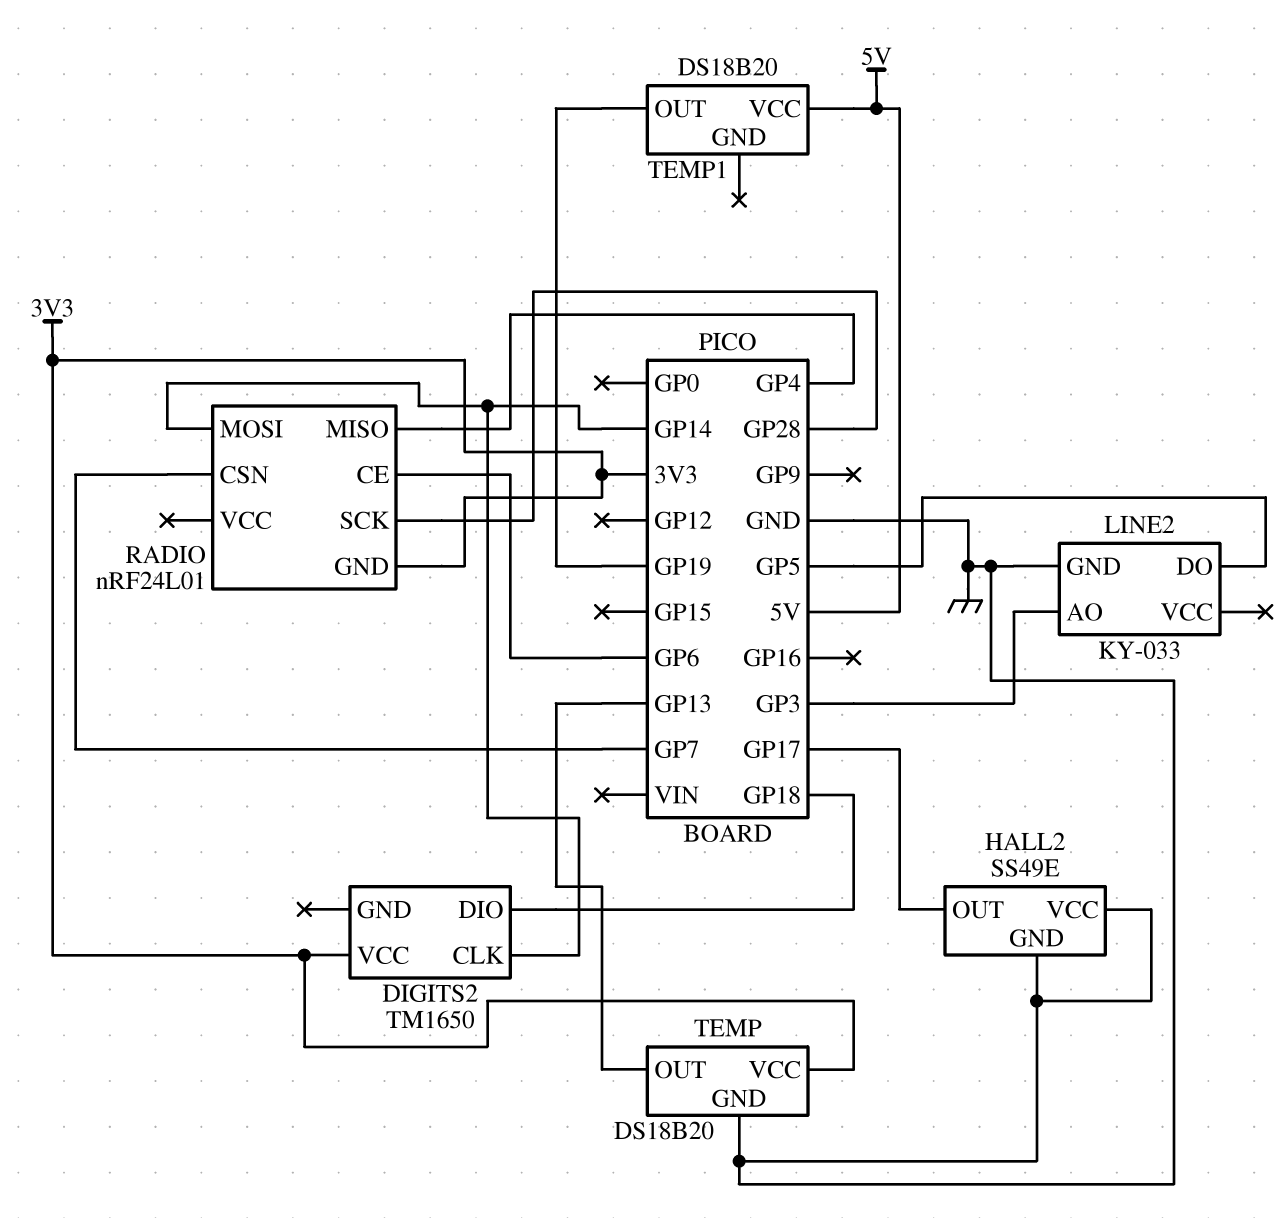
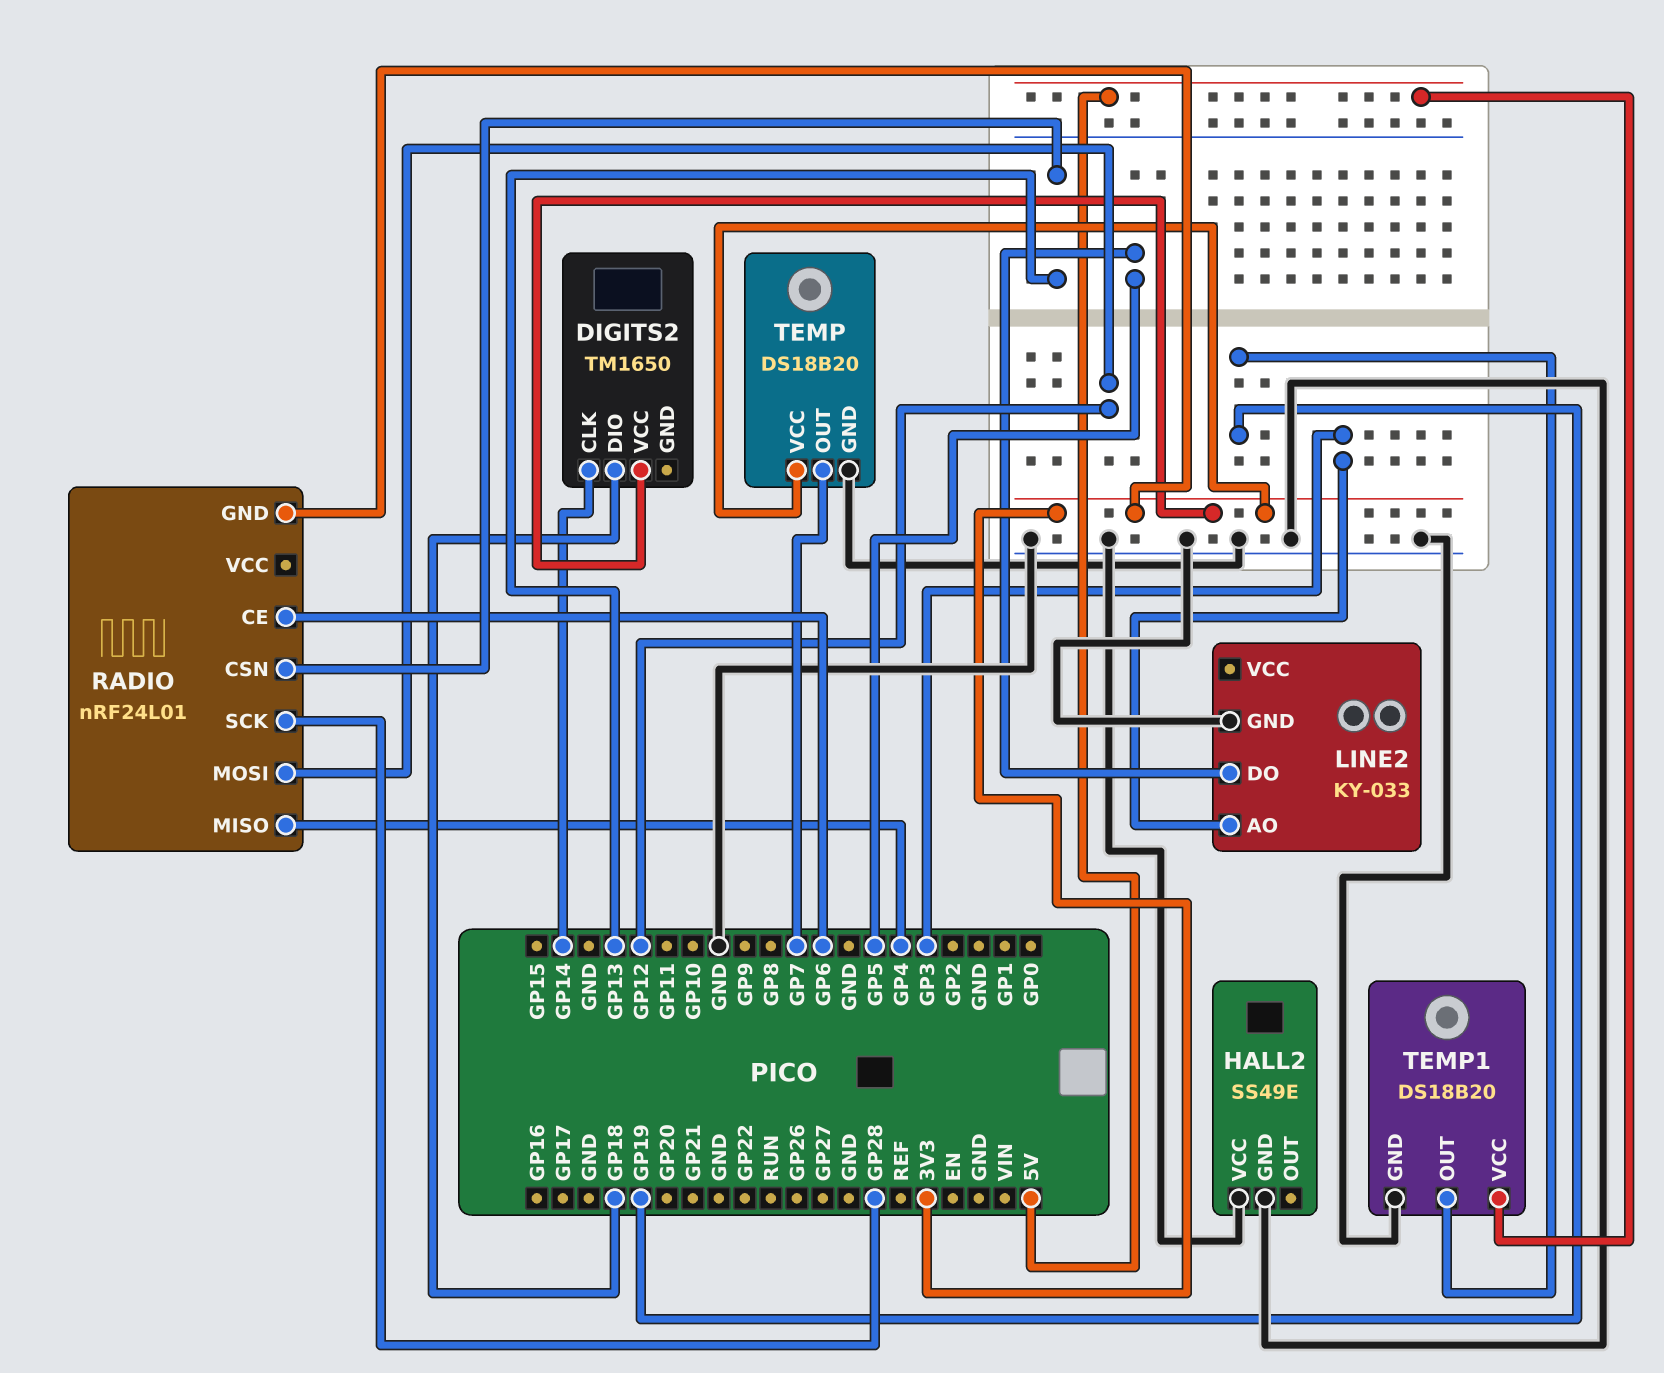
HALL2 pin OUT: GP17 -> none
RADIO pin CSN: GP7 -> GP13
RADIO pin MOSI: GP14 -> GP12
TEMP pin OUT: GP13 -> GP7
TEMP1 pin GND: none -> GND

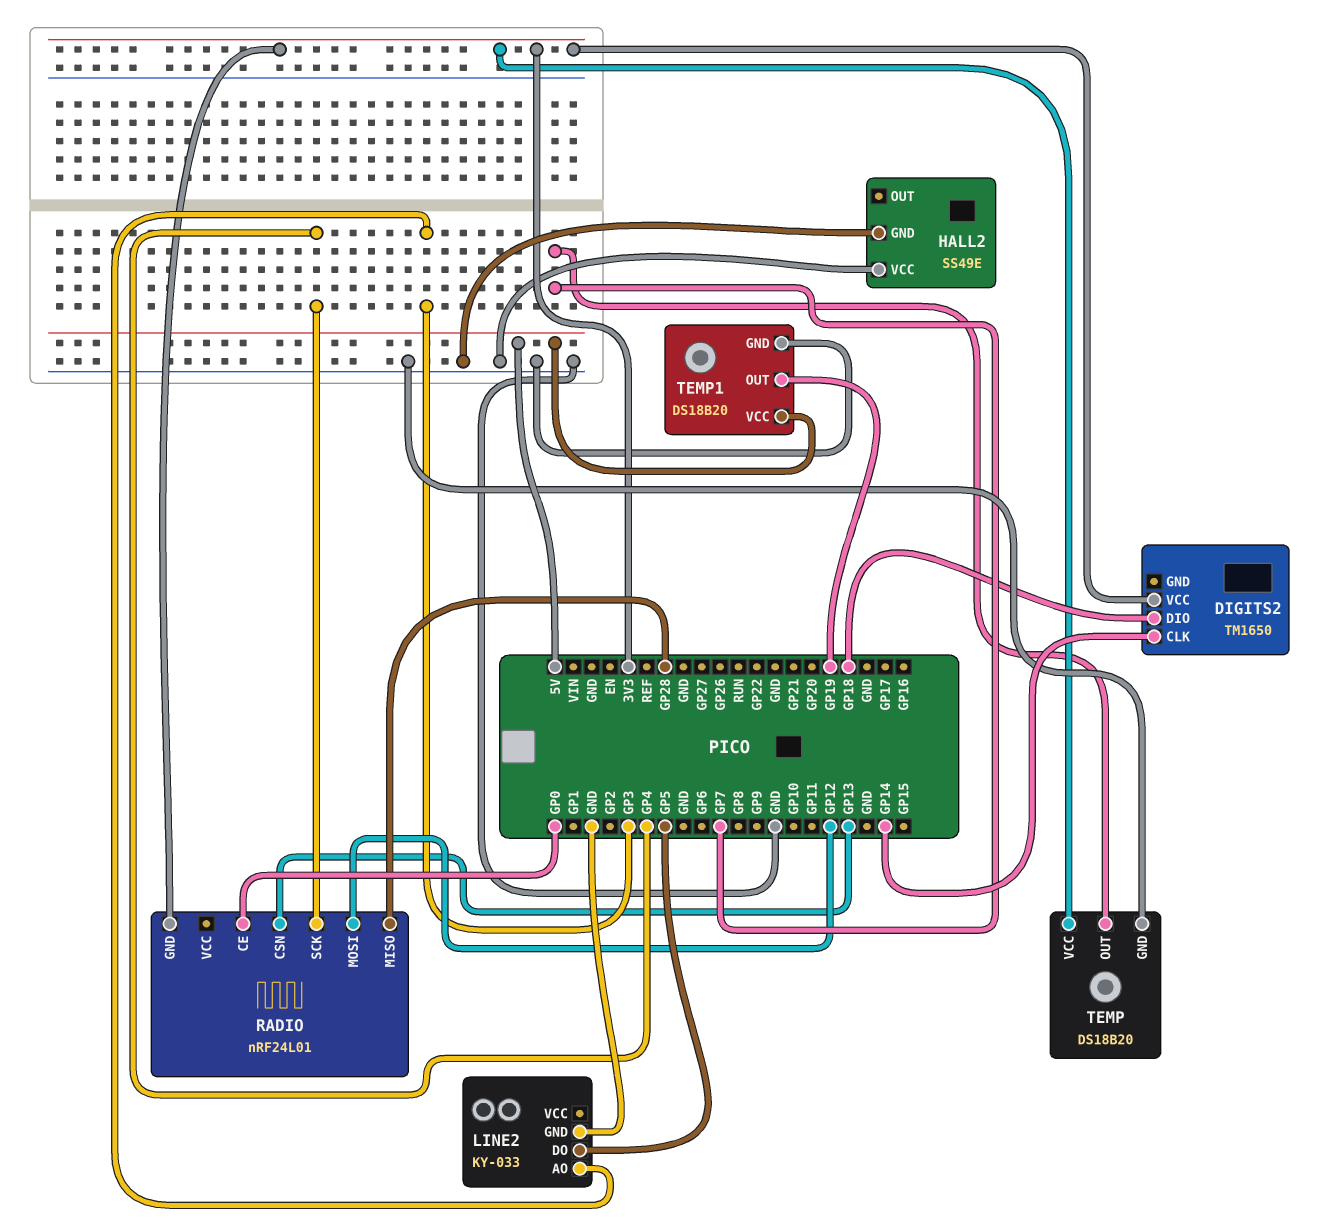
RADIO pin CE: GP6 -> GP0
RADIO pin MISO: GP4 -> GP28
RADIO pin SCK: GP28 -> GP4

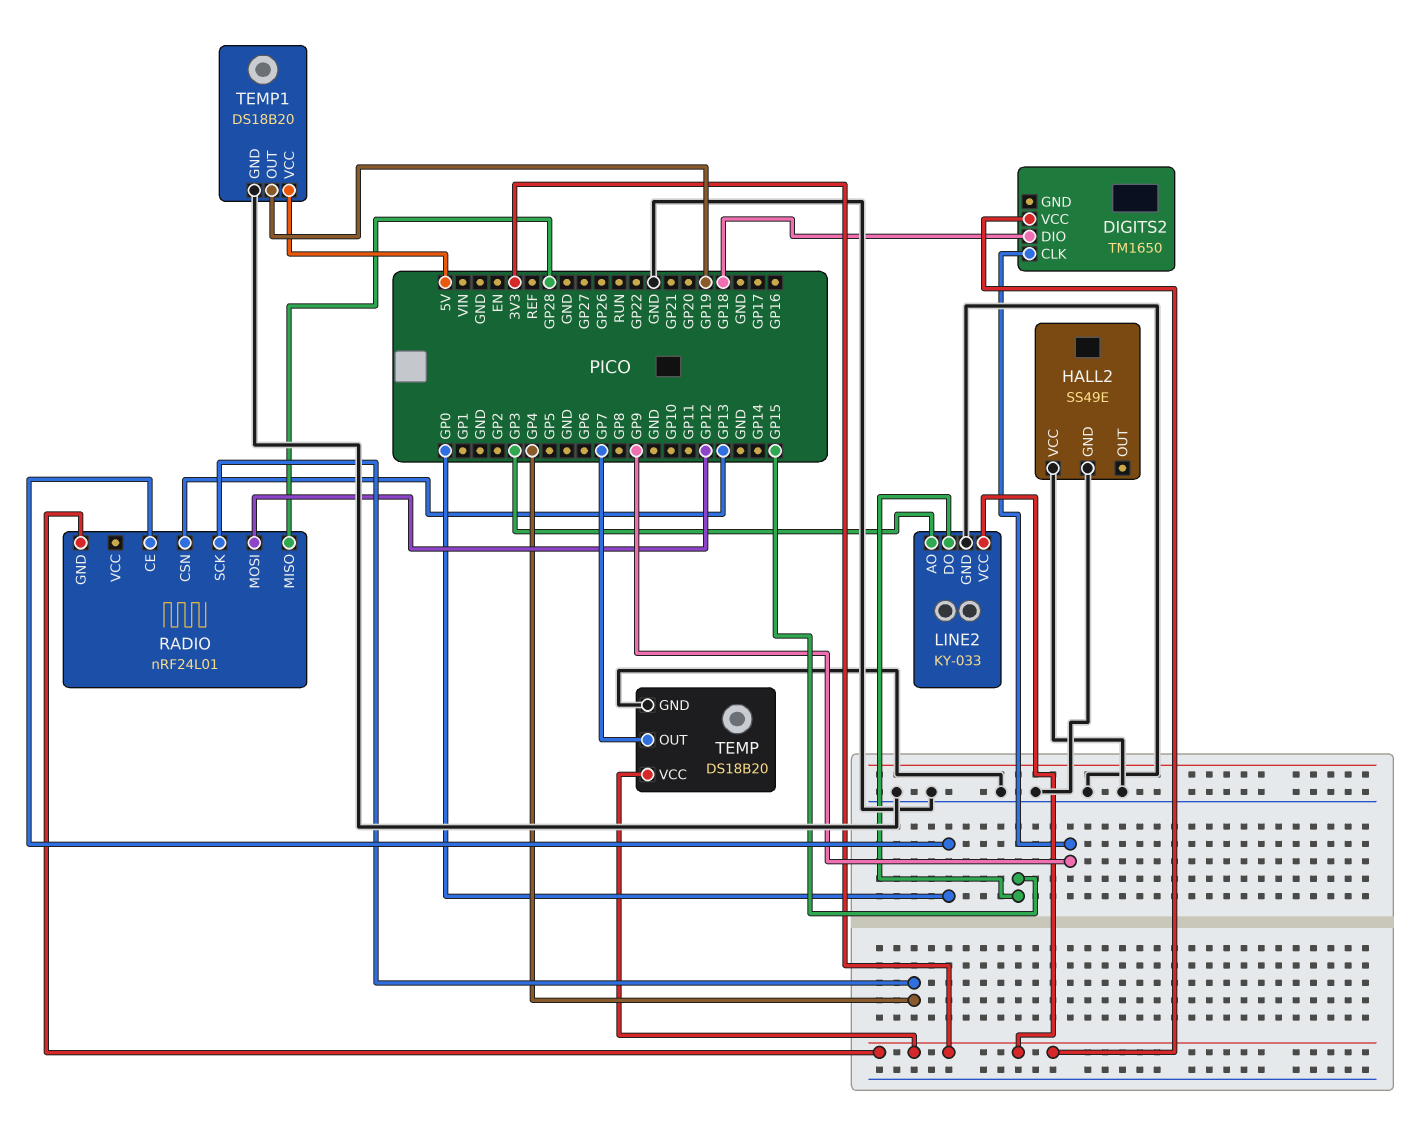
DIGITS2 pin CLK: GP14 -> GP9
LINE2 pin DO: GP5 -> GP15
LINE2 pin VCC: none -> 3V3

